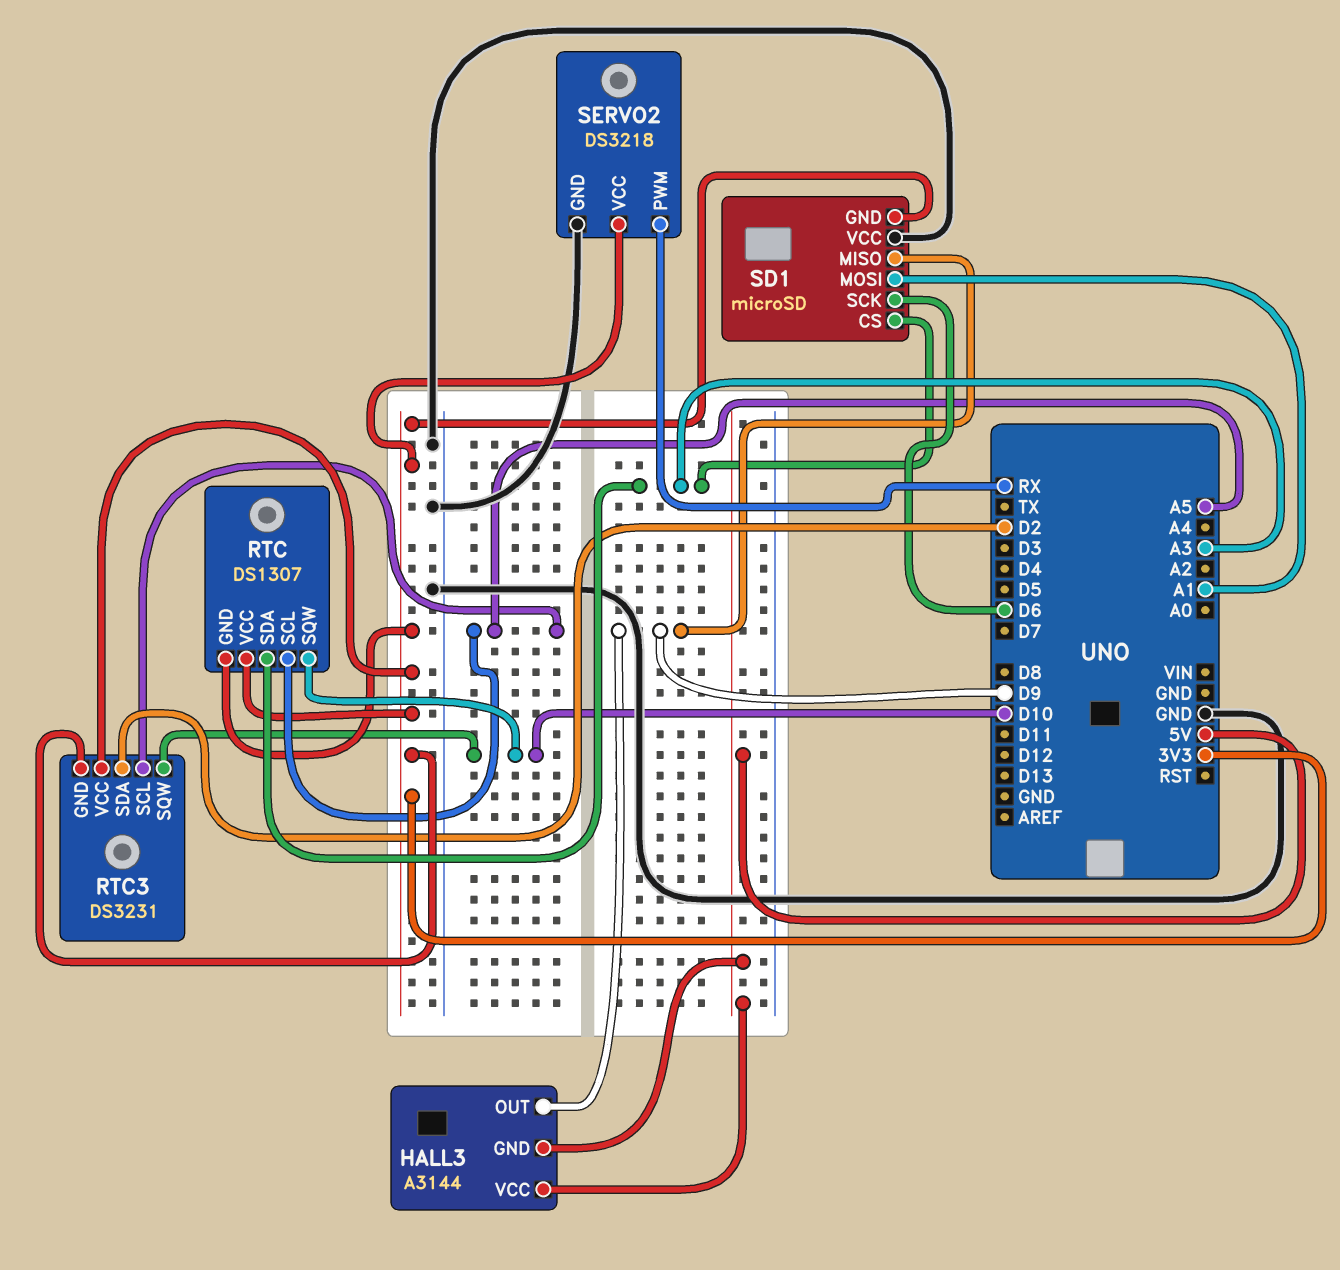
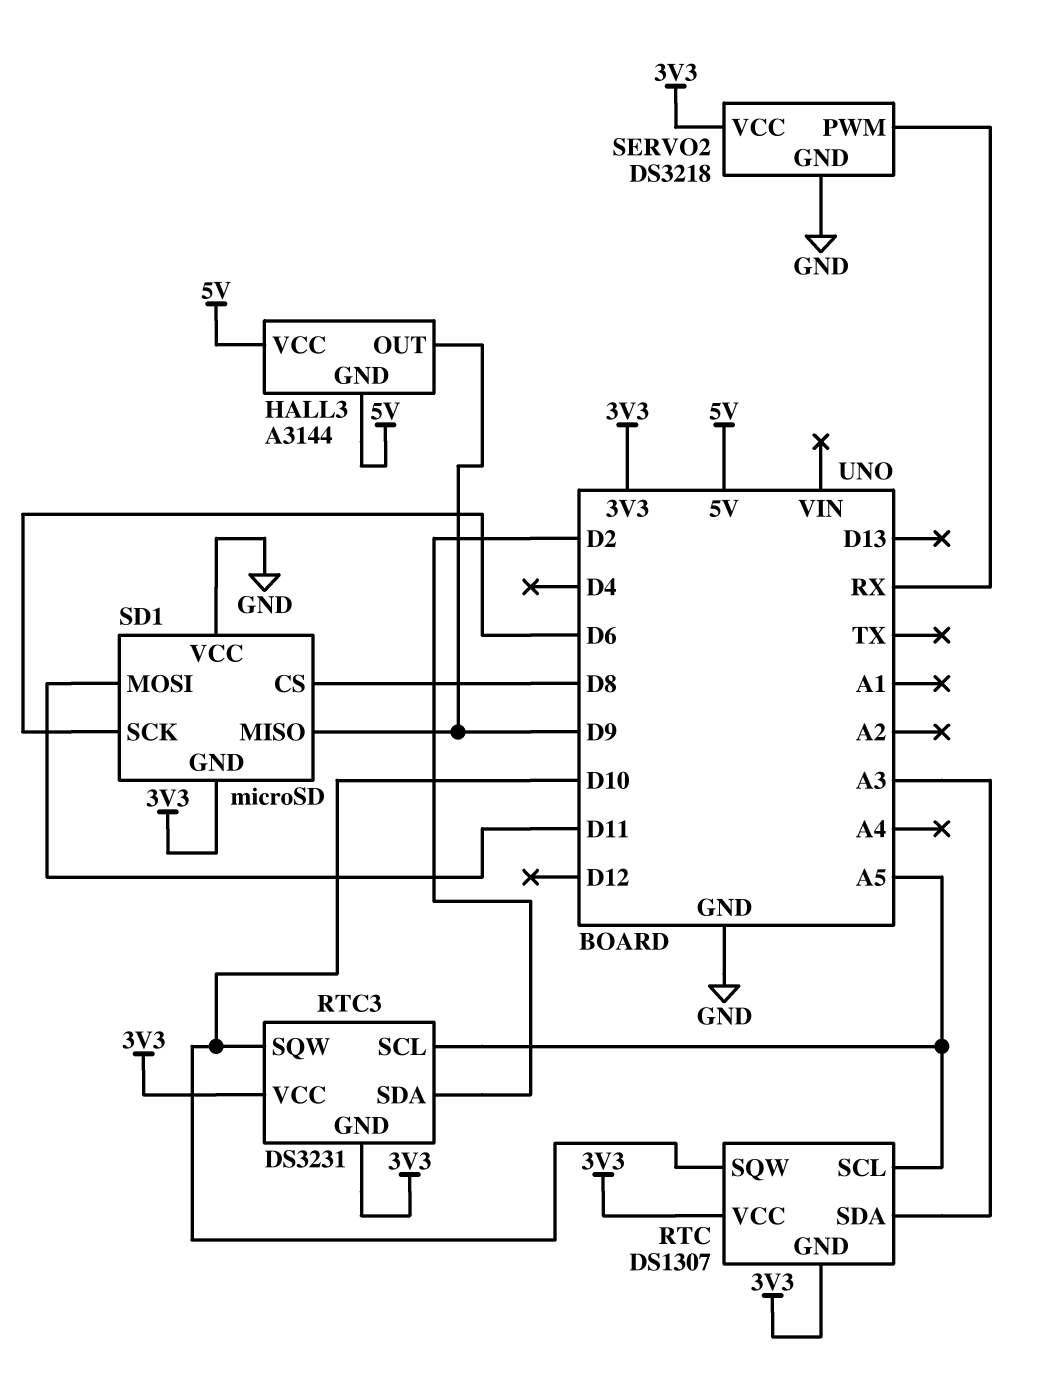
SD1 pin CS: A3 -> D8
SD1 pin MOSI: A1 -> D11

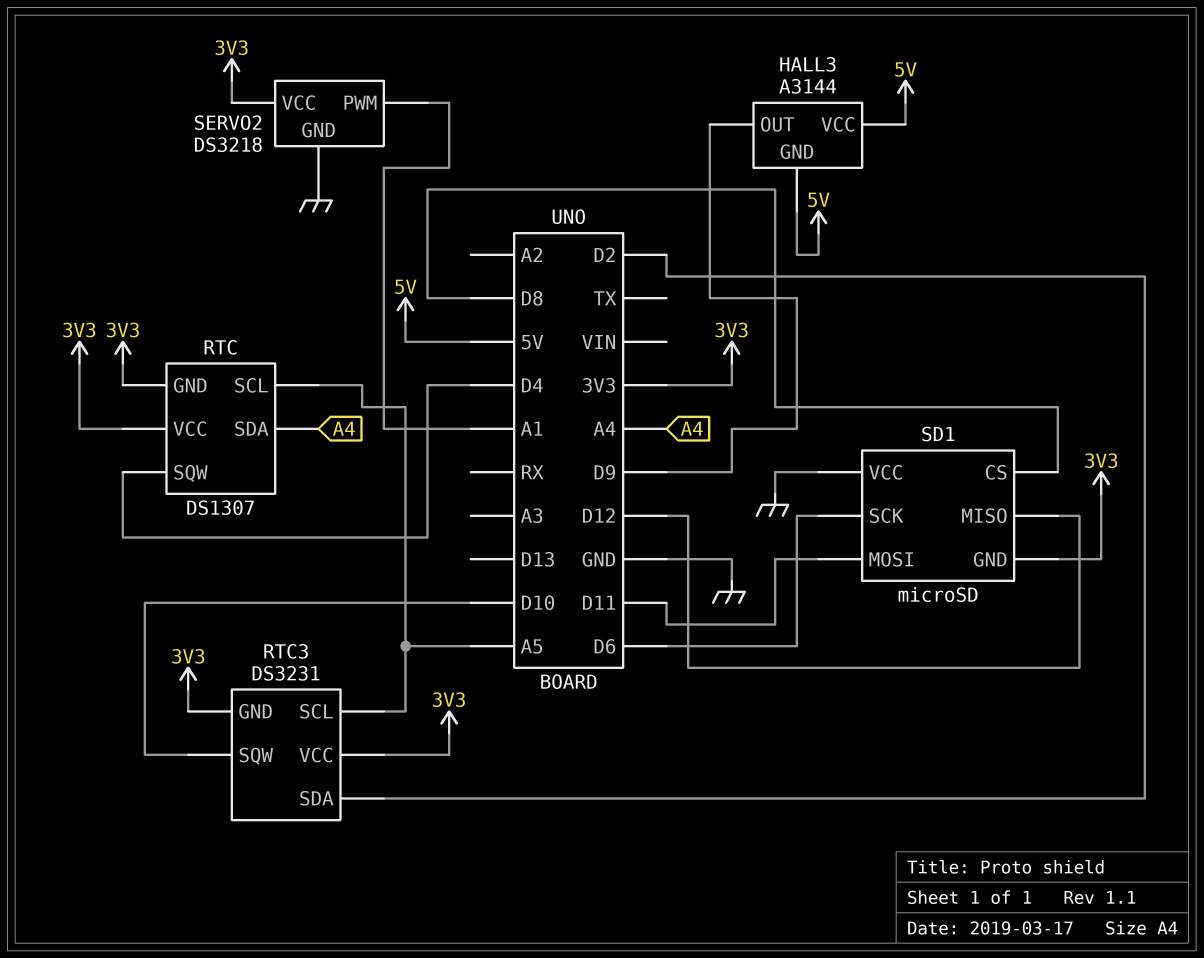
RTC pin SDA: A3 -> A4
RTC pin SQW: D10 -> D4
SD1 pin MISO: D9 -> D12
SERVO2 pin PWM: RX -> A1

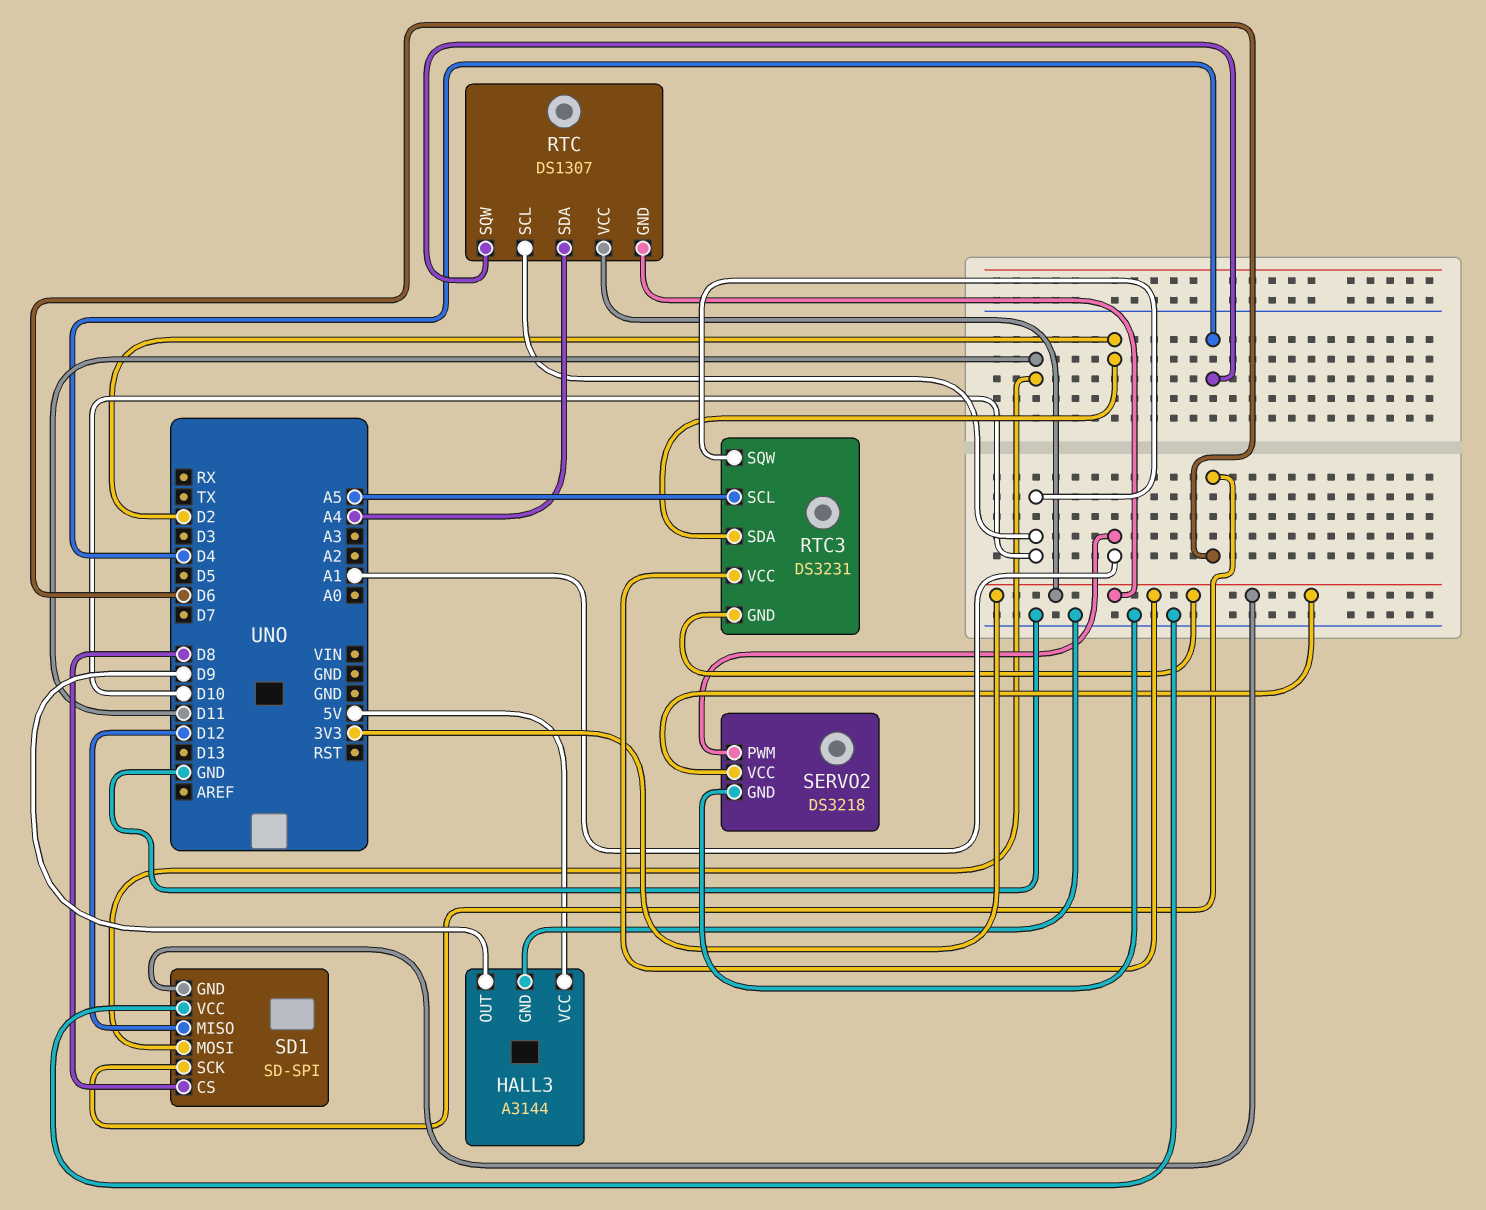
HALL3 pin GND: 5V -> GND
RTC pin SCL: A5 -> D10
SD1: microSD -> SD-SPI

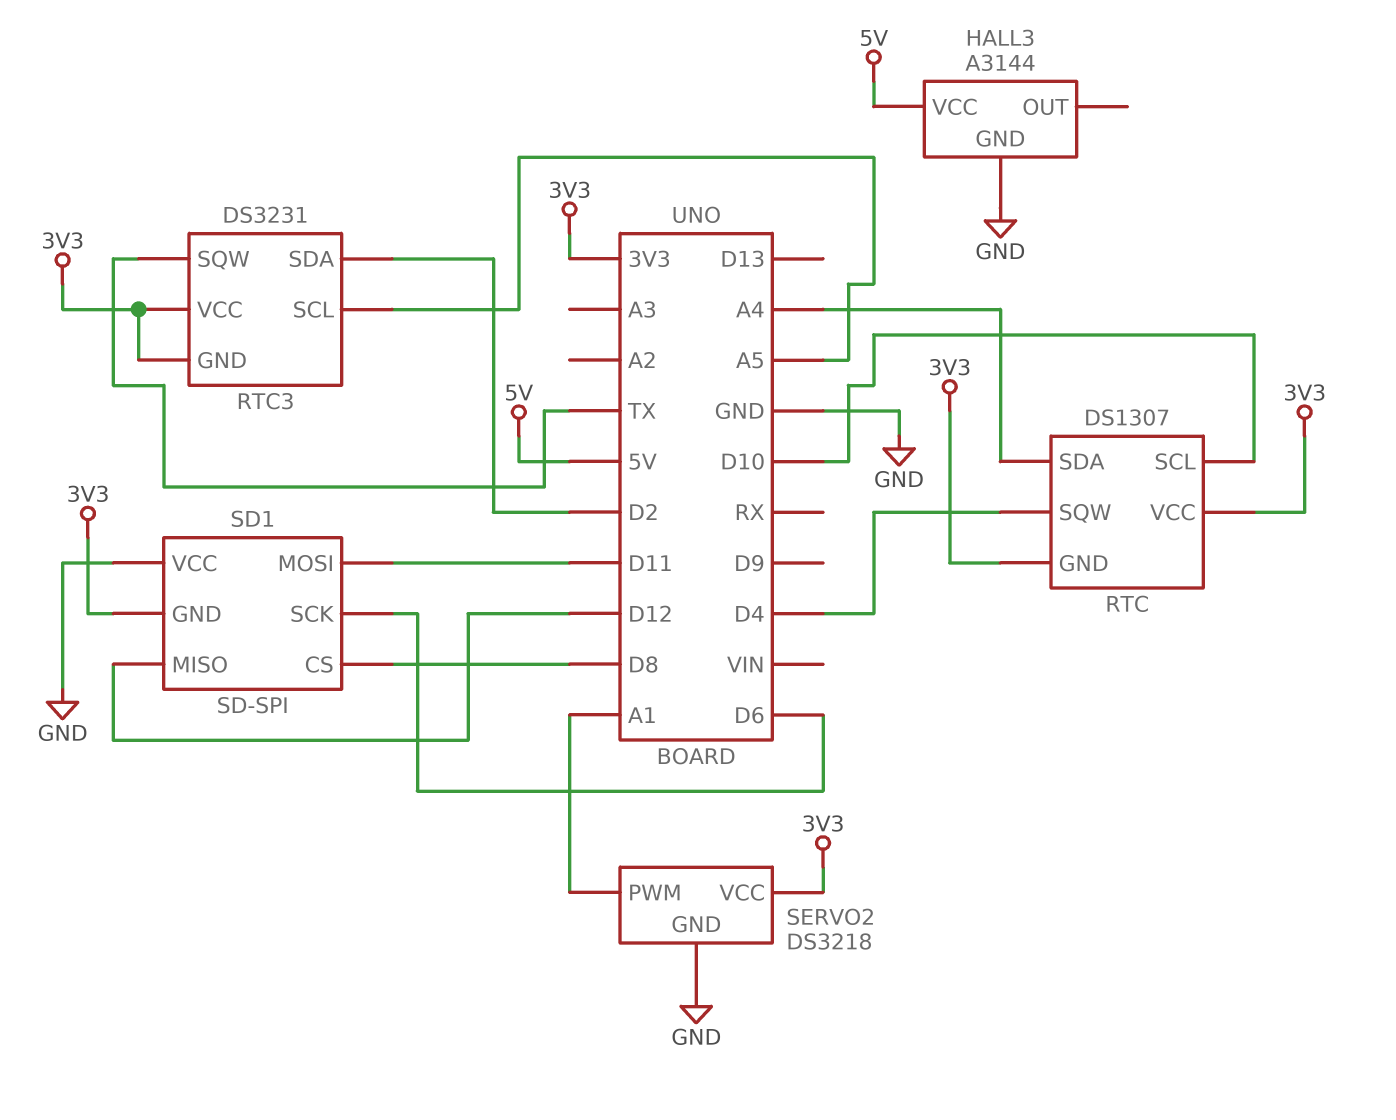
HALL3 pin OUT: D9 -> none
RTC3 pin SQW: D10 -> TX

